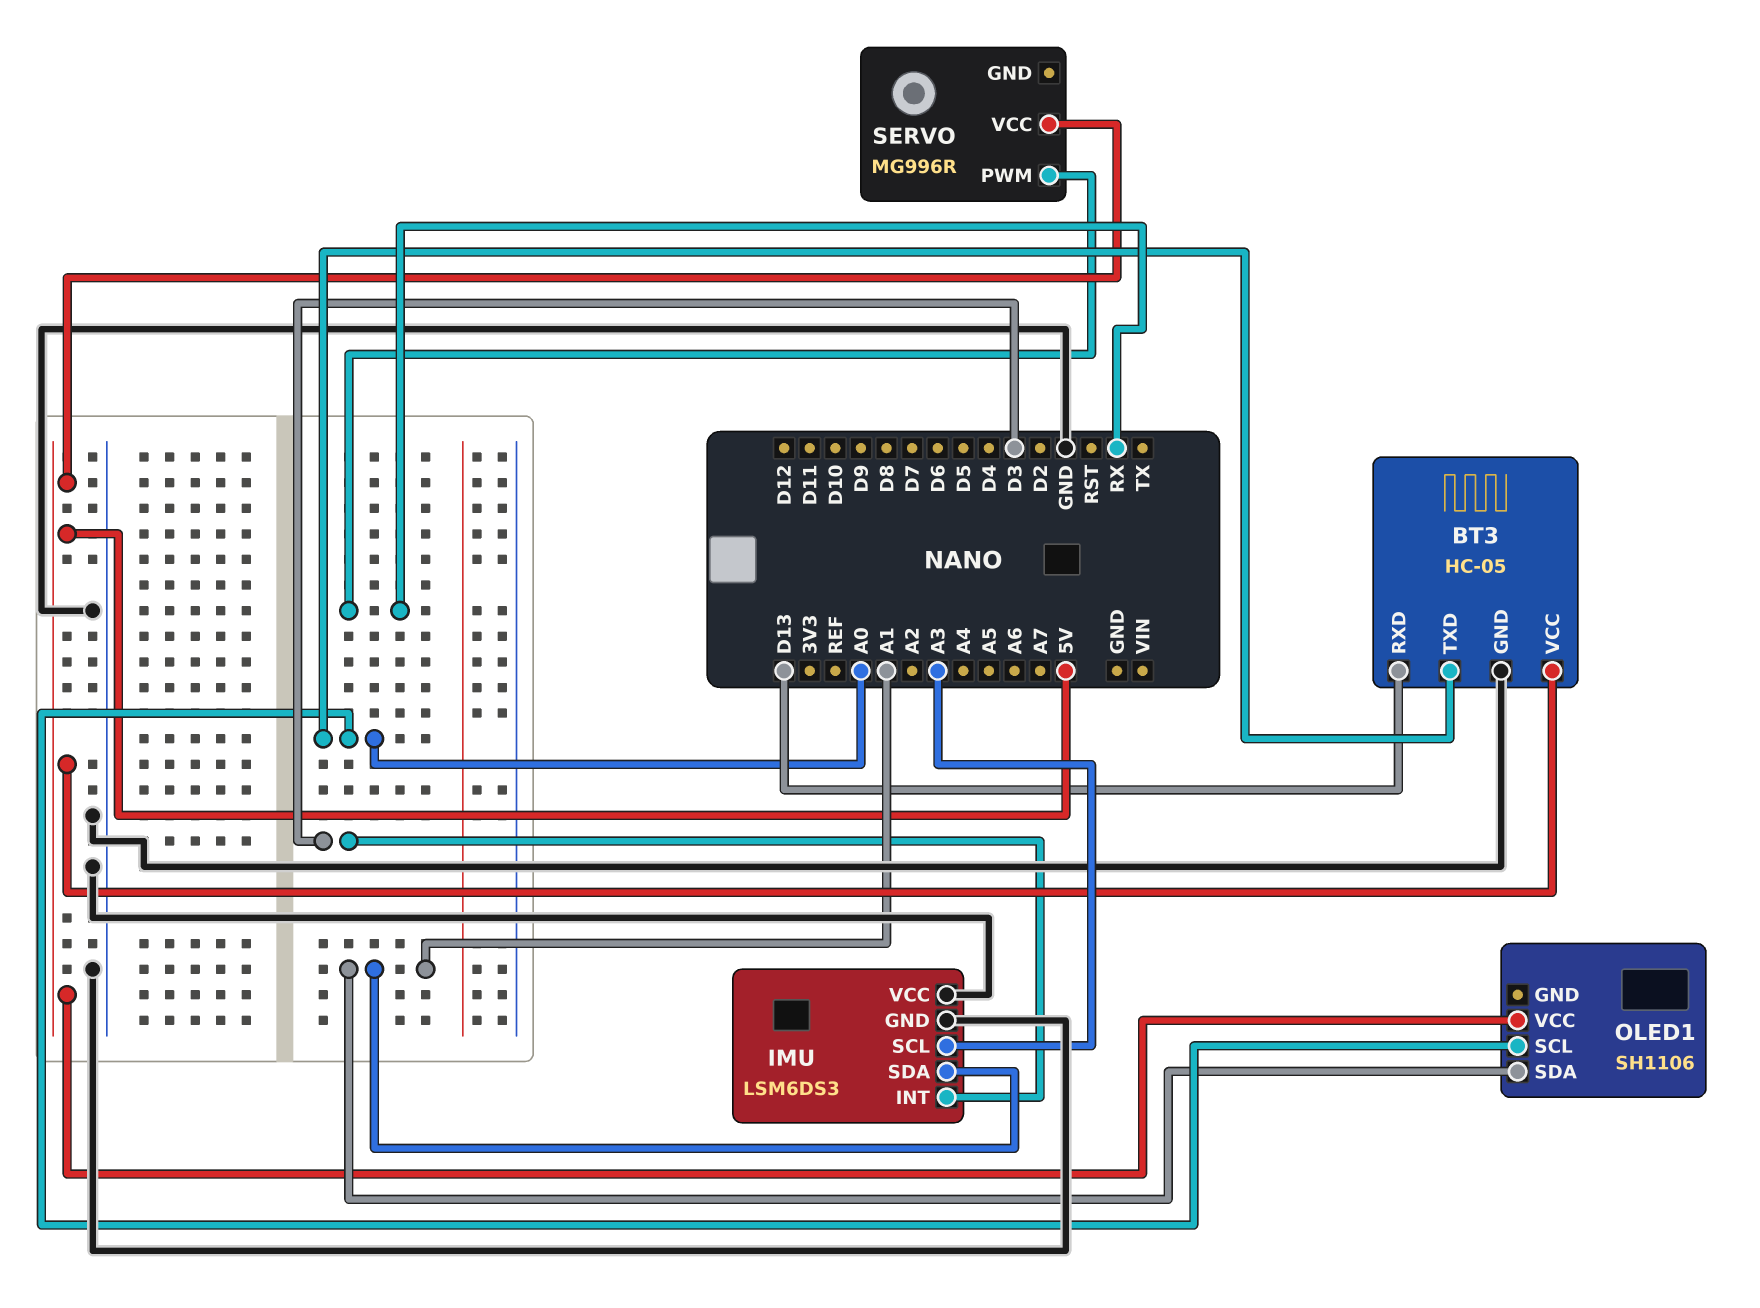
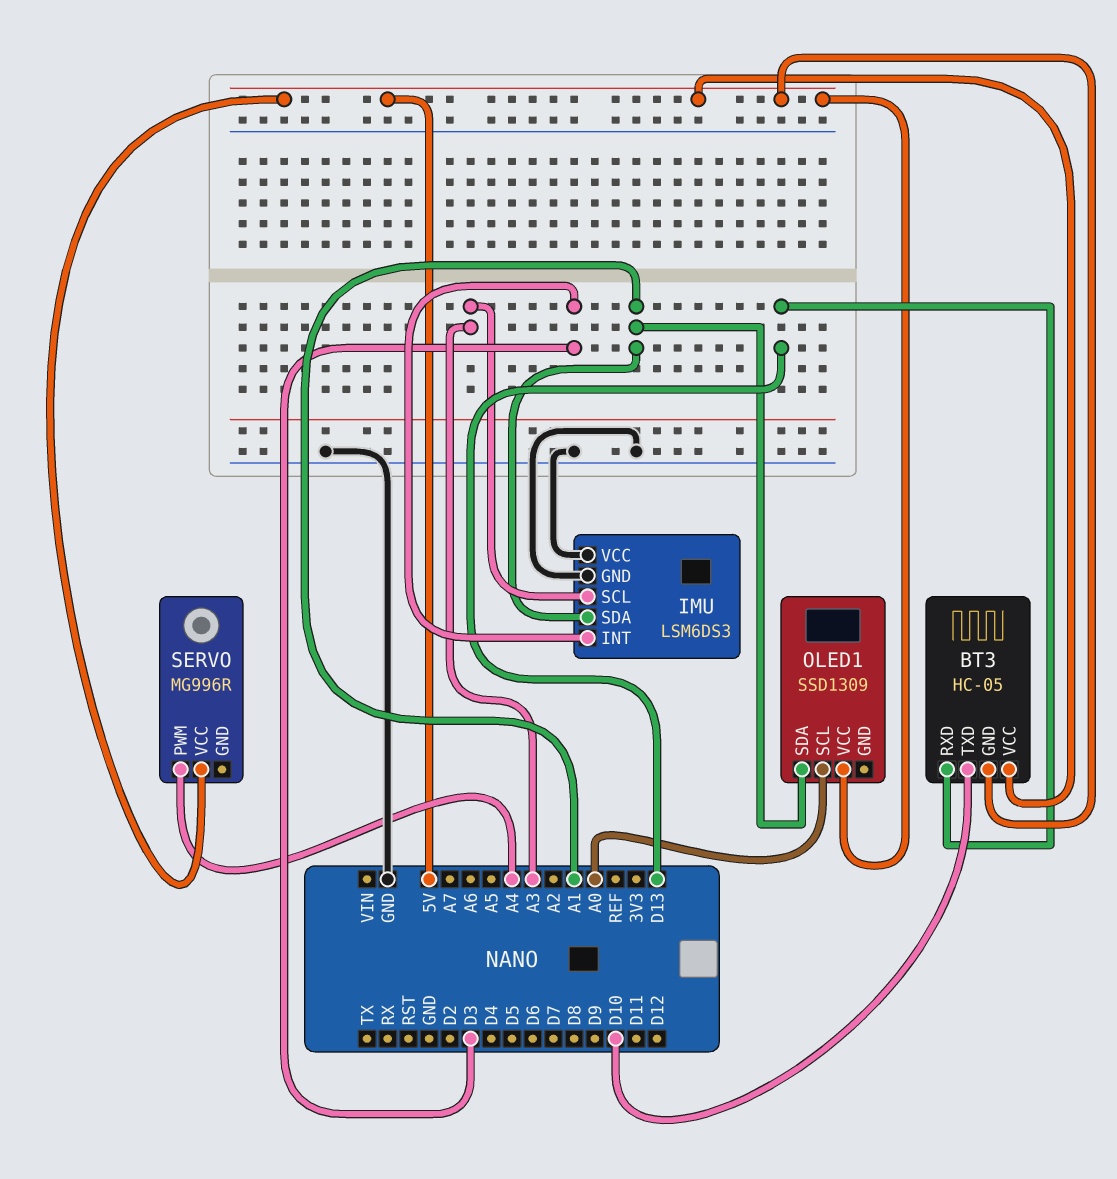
BT3 pin GND: GND -> 5V
BT3 pin TXD: A0 -> D10
OLED1: SH1106 -> SSD1309
SERVO pin PWM: RX -> A4

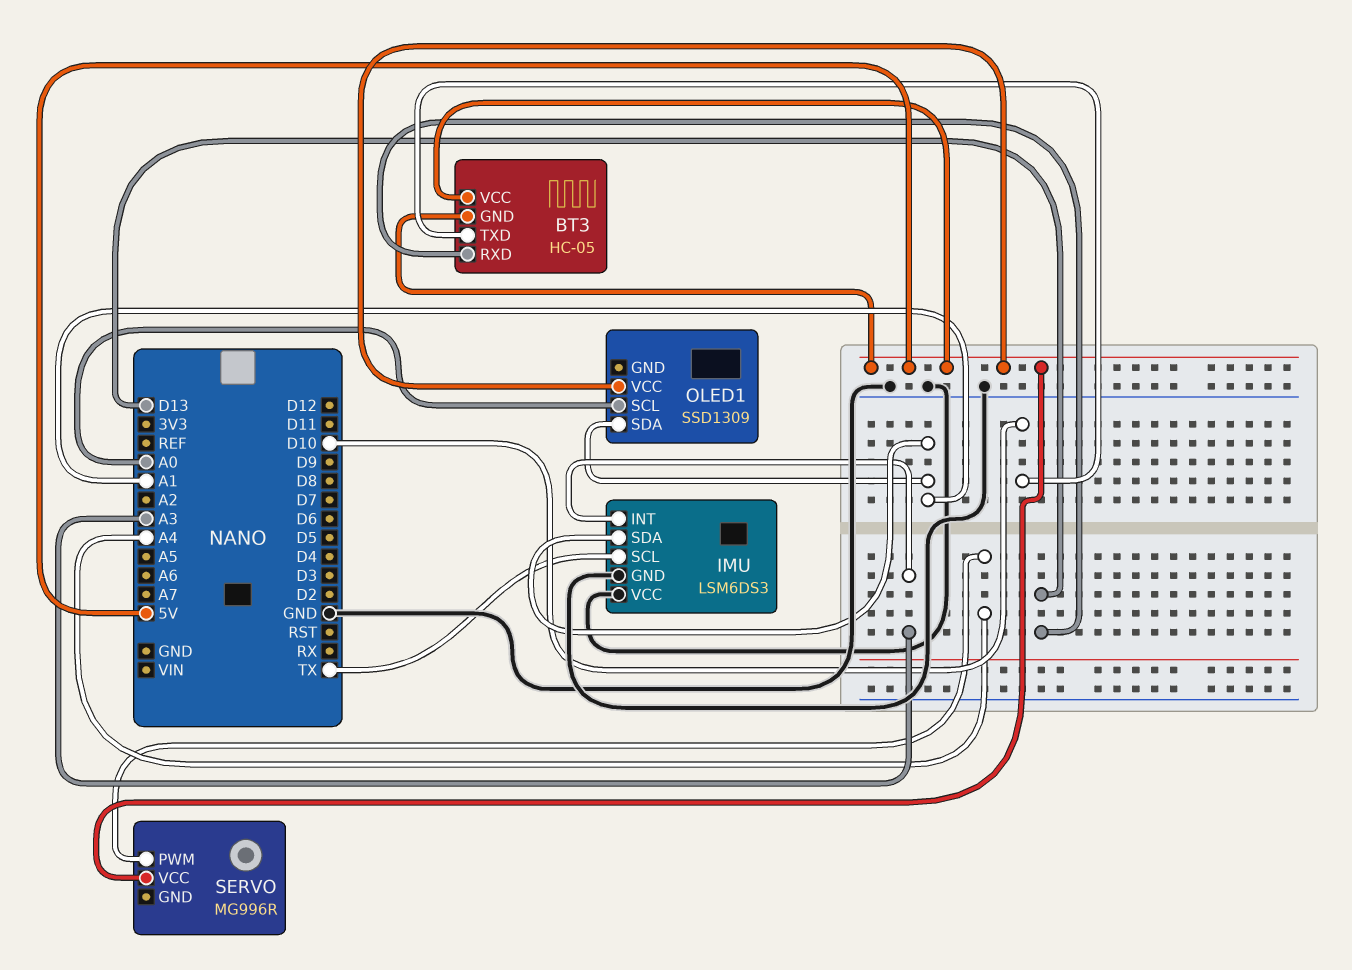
IMU pin INT: D3 -> A3
IMU pin SCL: A3 -> TX

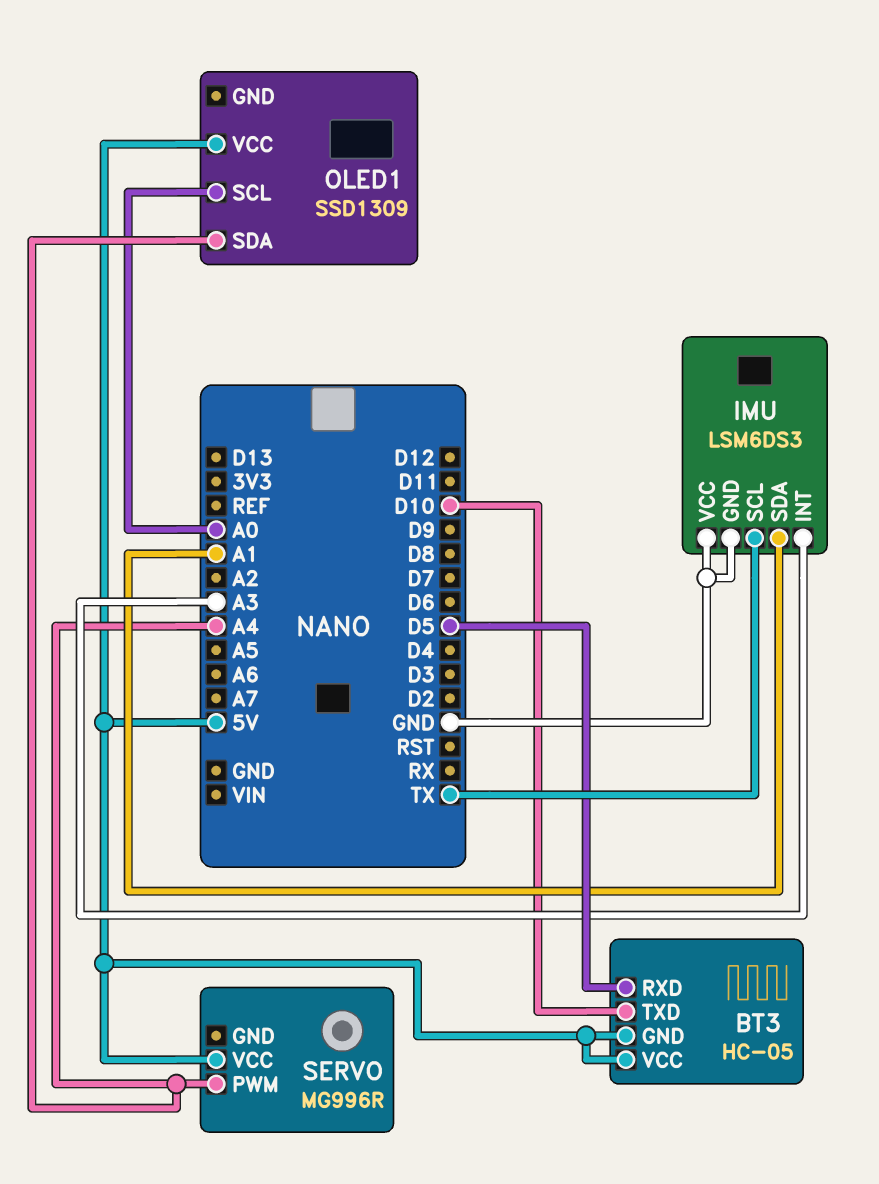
BT3 pin RXD: D13 -> D5
OLED1 pin SDA: A1 -> A4

